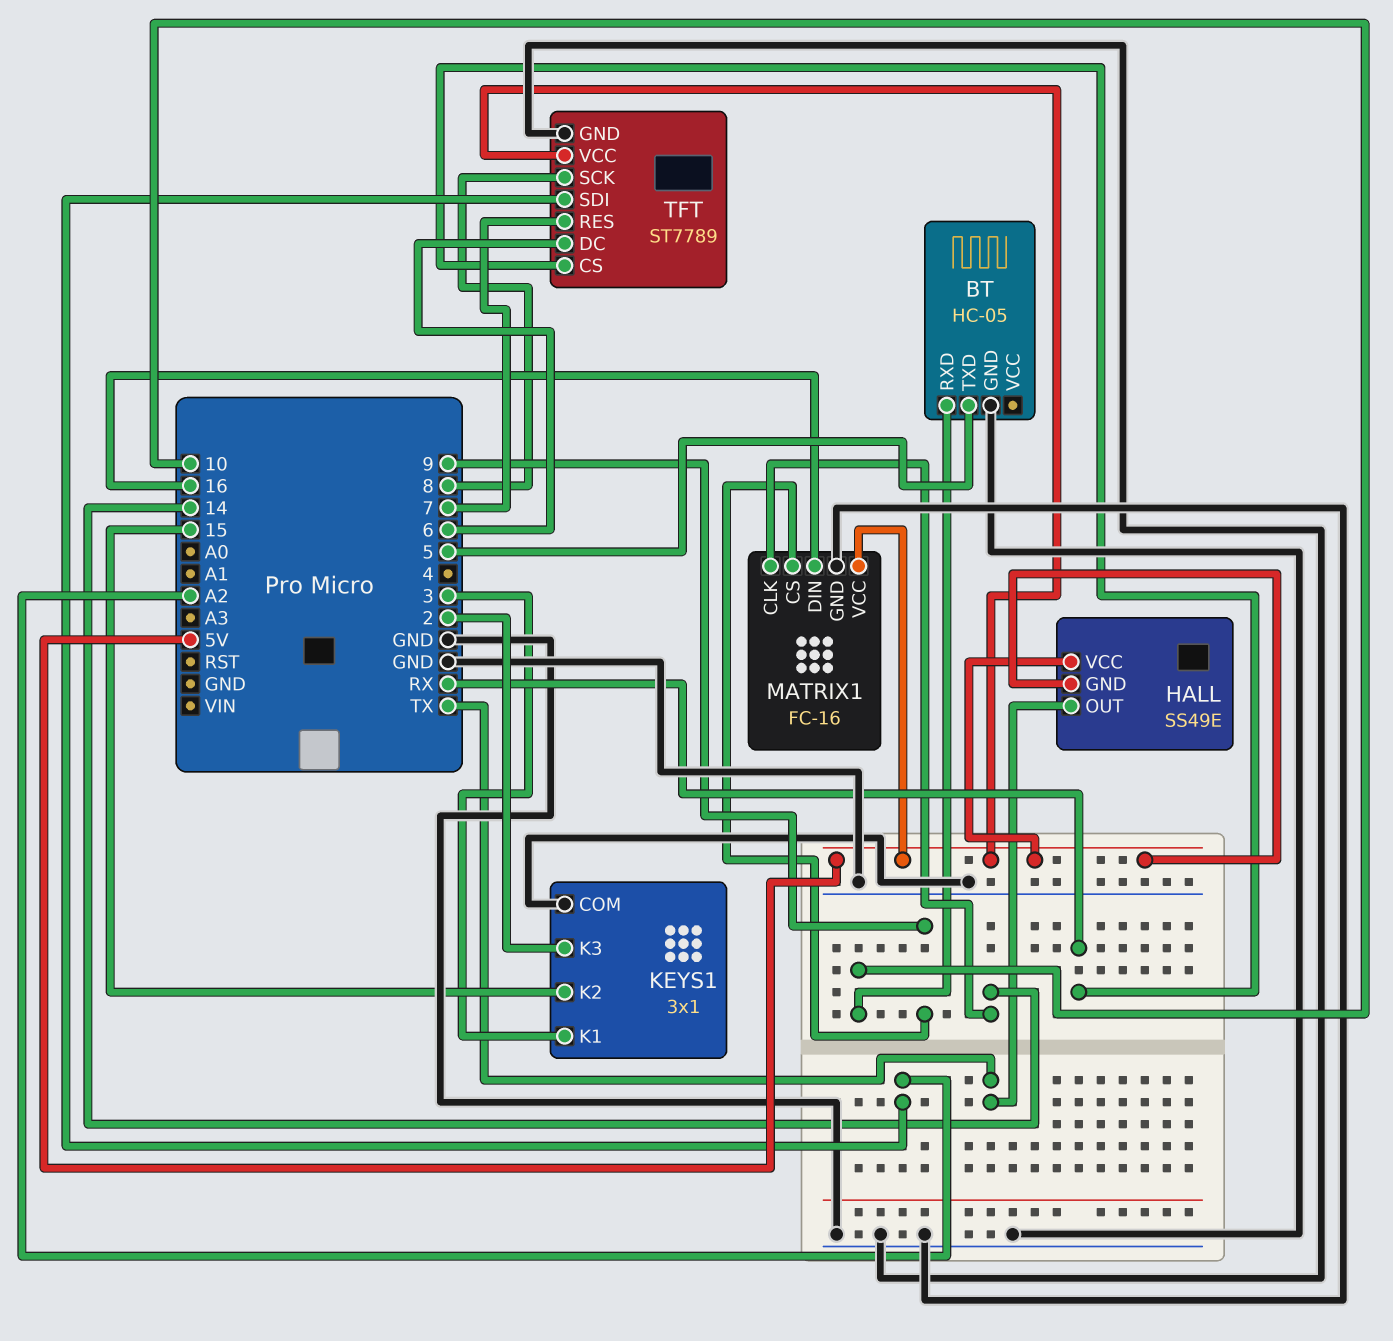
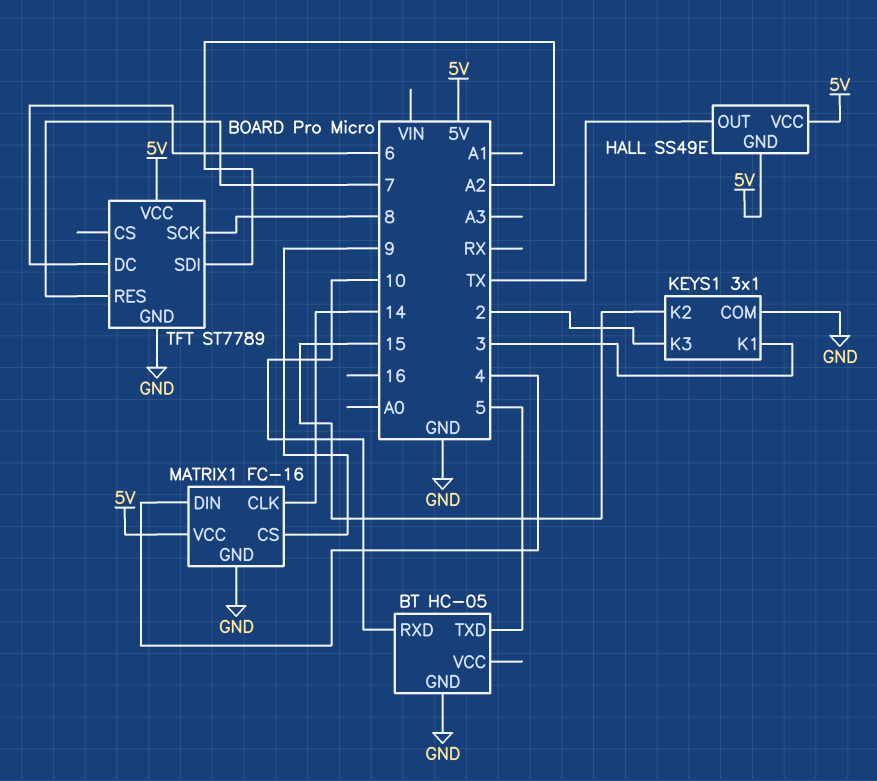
MATRIX1 pin DIN: 16 -> 4
TFT pin CS: RX -> none

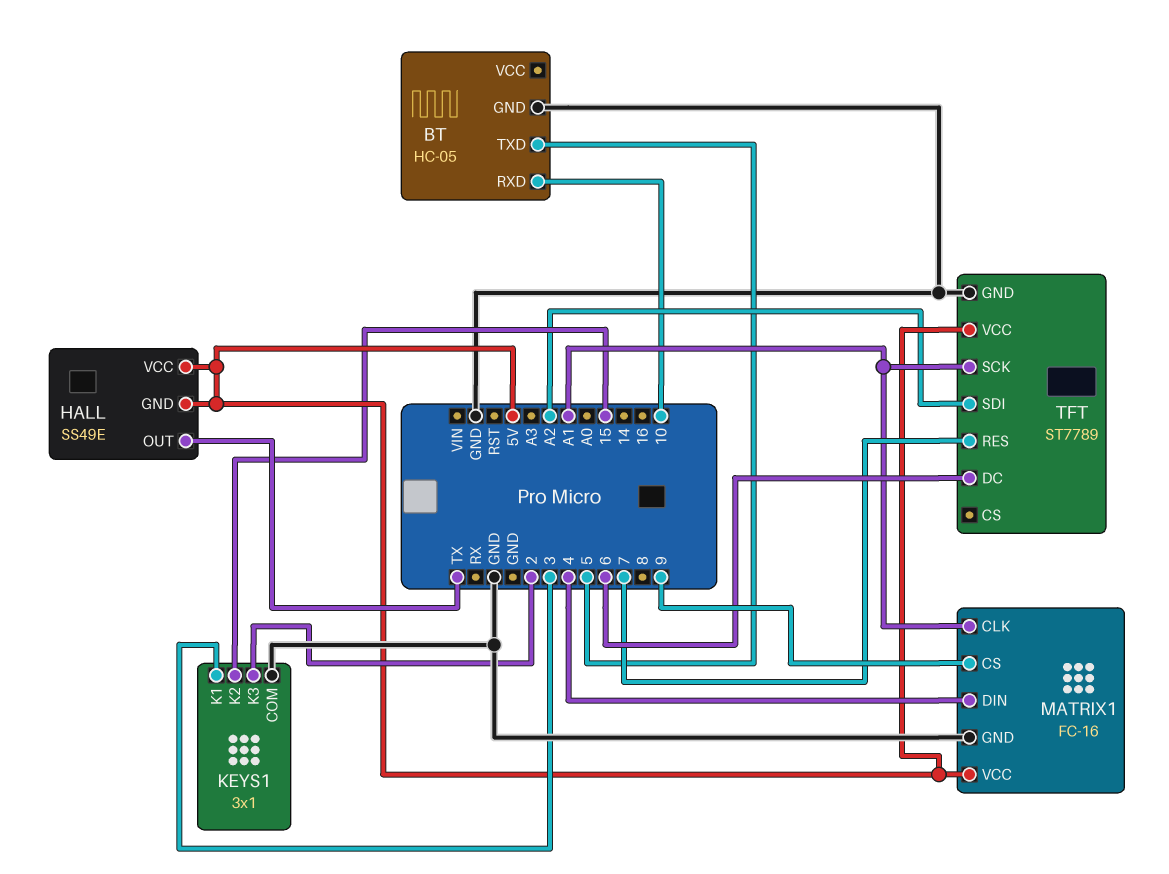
MATRIX1 pin CLK: 14 -> A1
TFT pin SCK: 8 -> A1

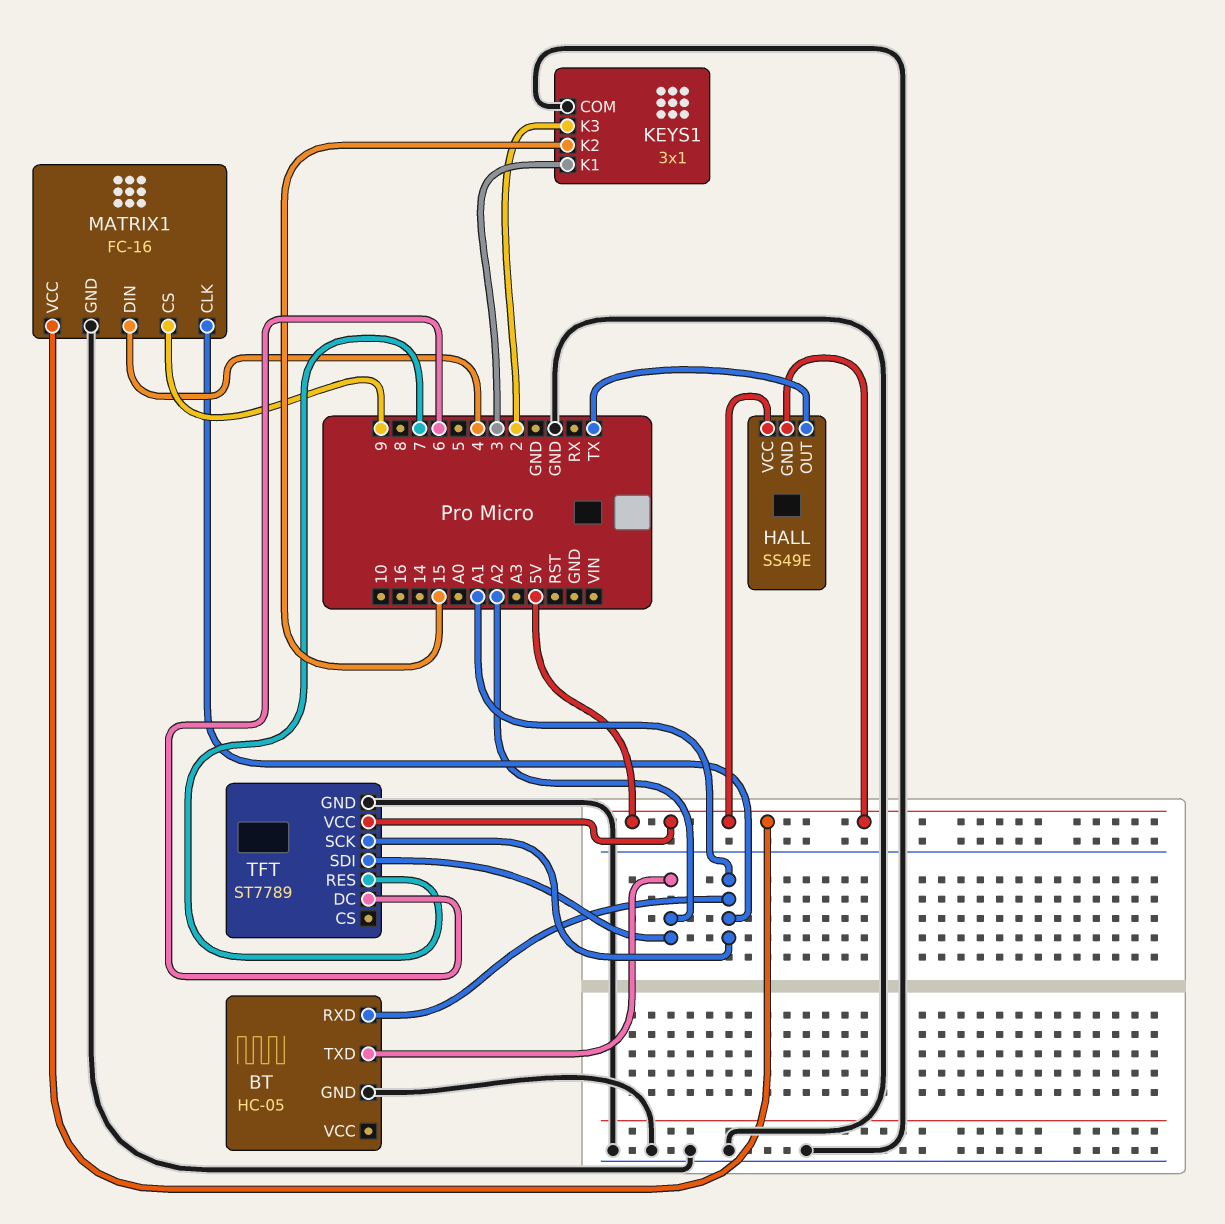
BT pin RXD: 10 -> A1
BT pin TXD: 5 -> A2

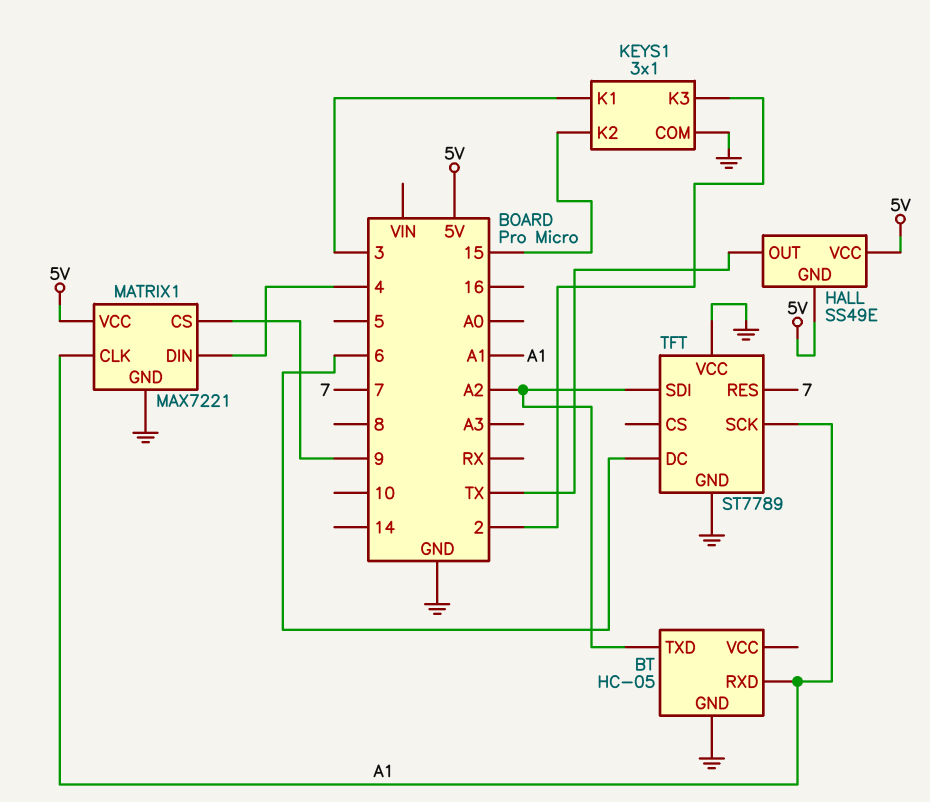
MATRIX1: FC-16 -> MAX7221
TFT pin VCC: 5V -> GND

